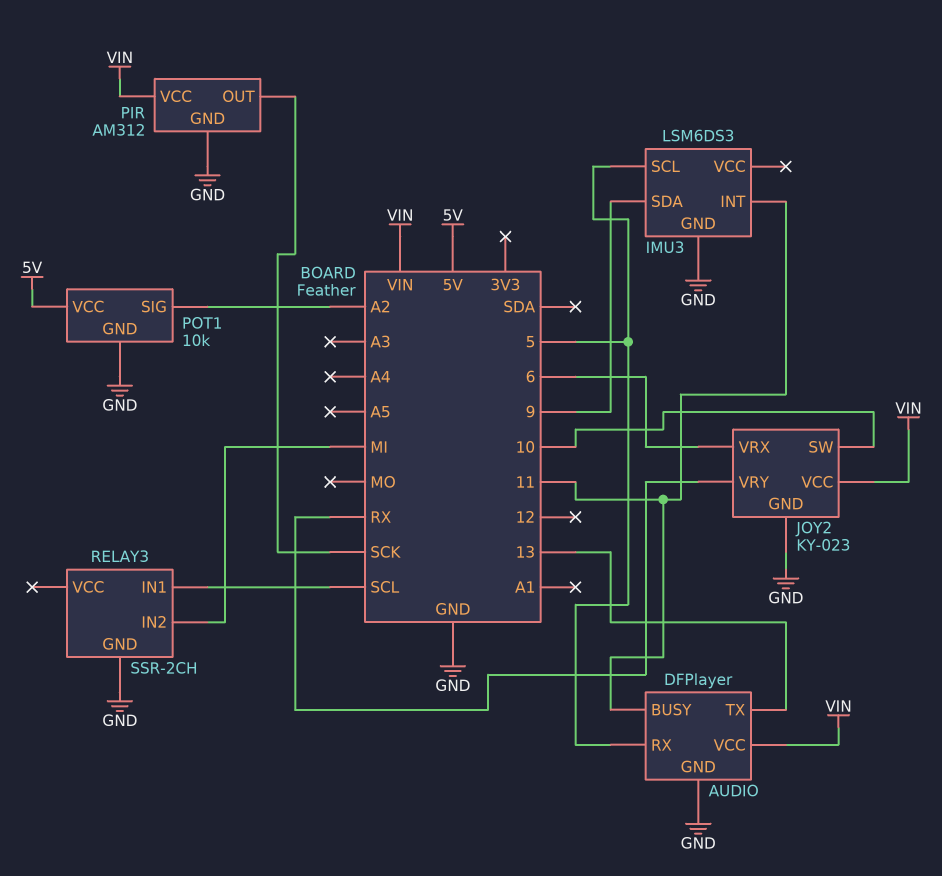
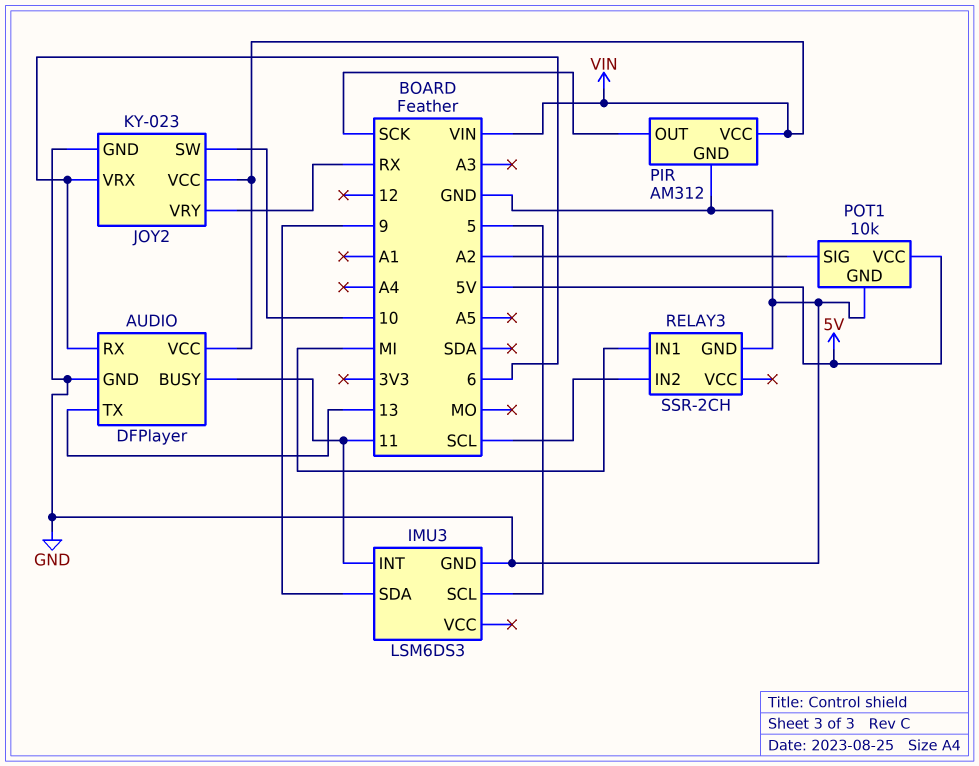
AUDIO pin RX: 5 -> 6
RELAY3 pin IN1: SCL -> MI
RELAY3 pin IN2: MI -> SCL

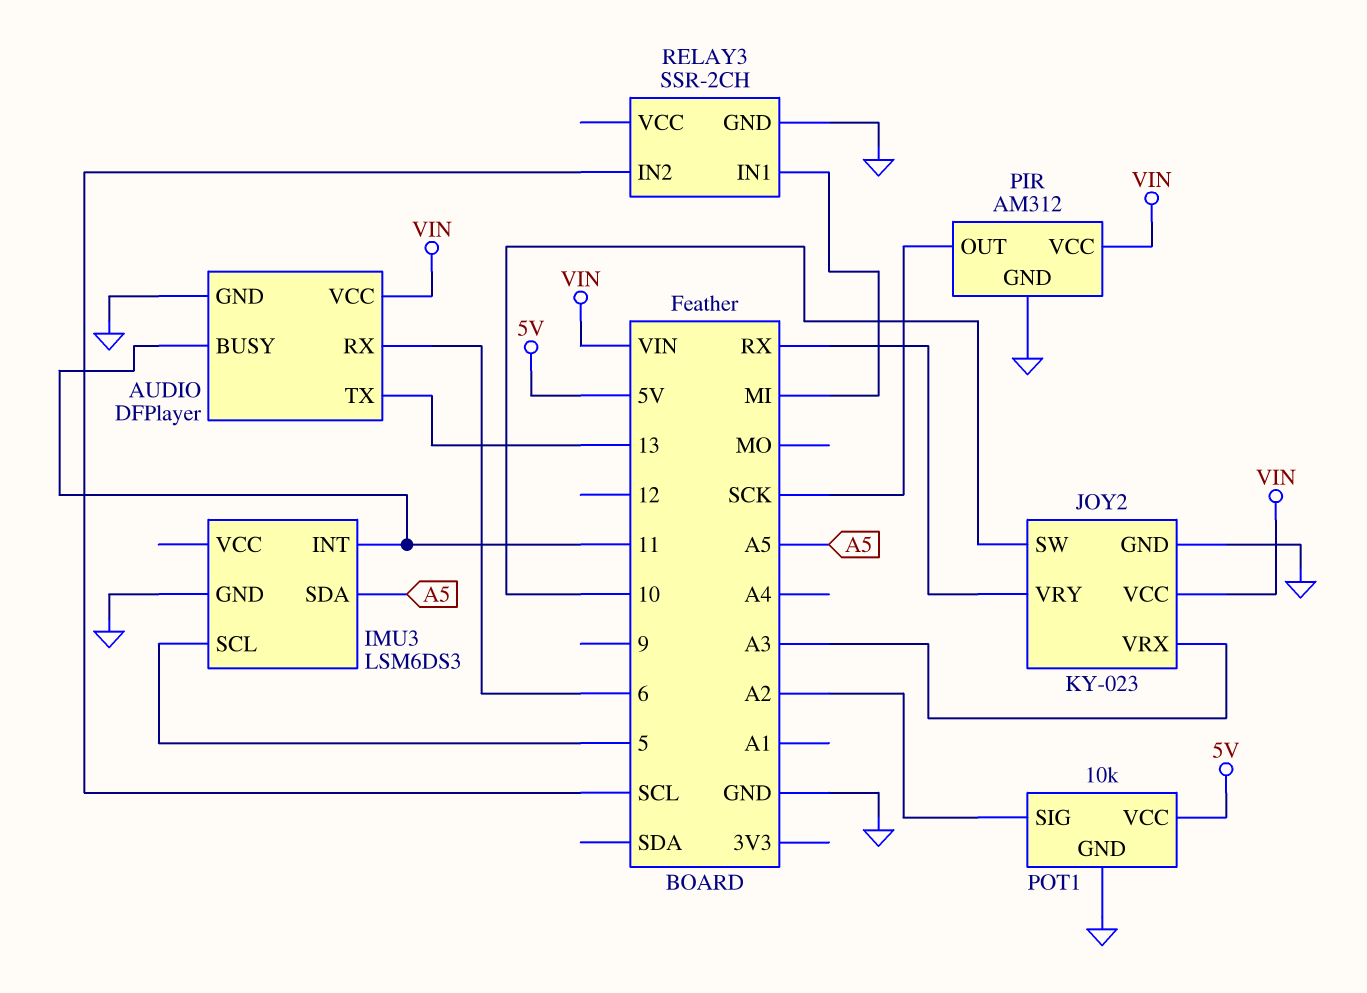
IMU3 pin SDA: 9 -> A5
JOY2 pin VRX: 6 -> A3

